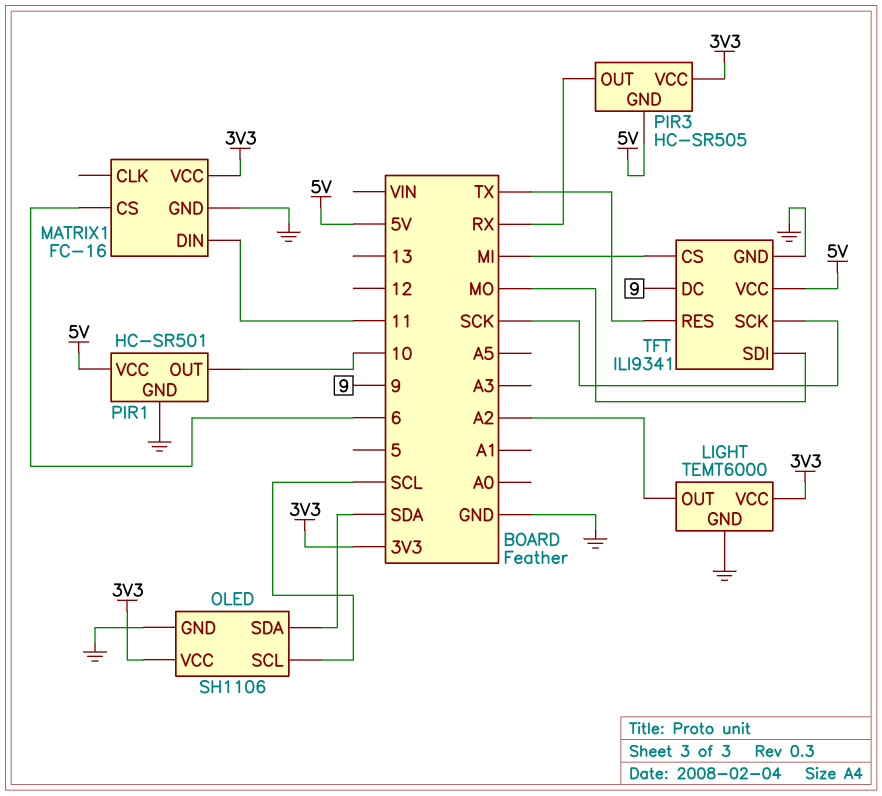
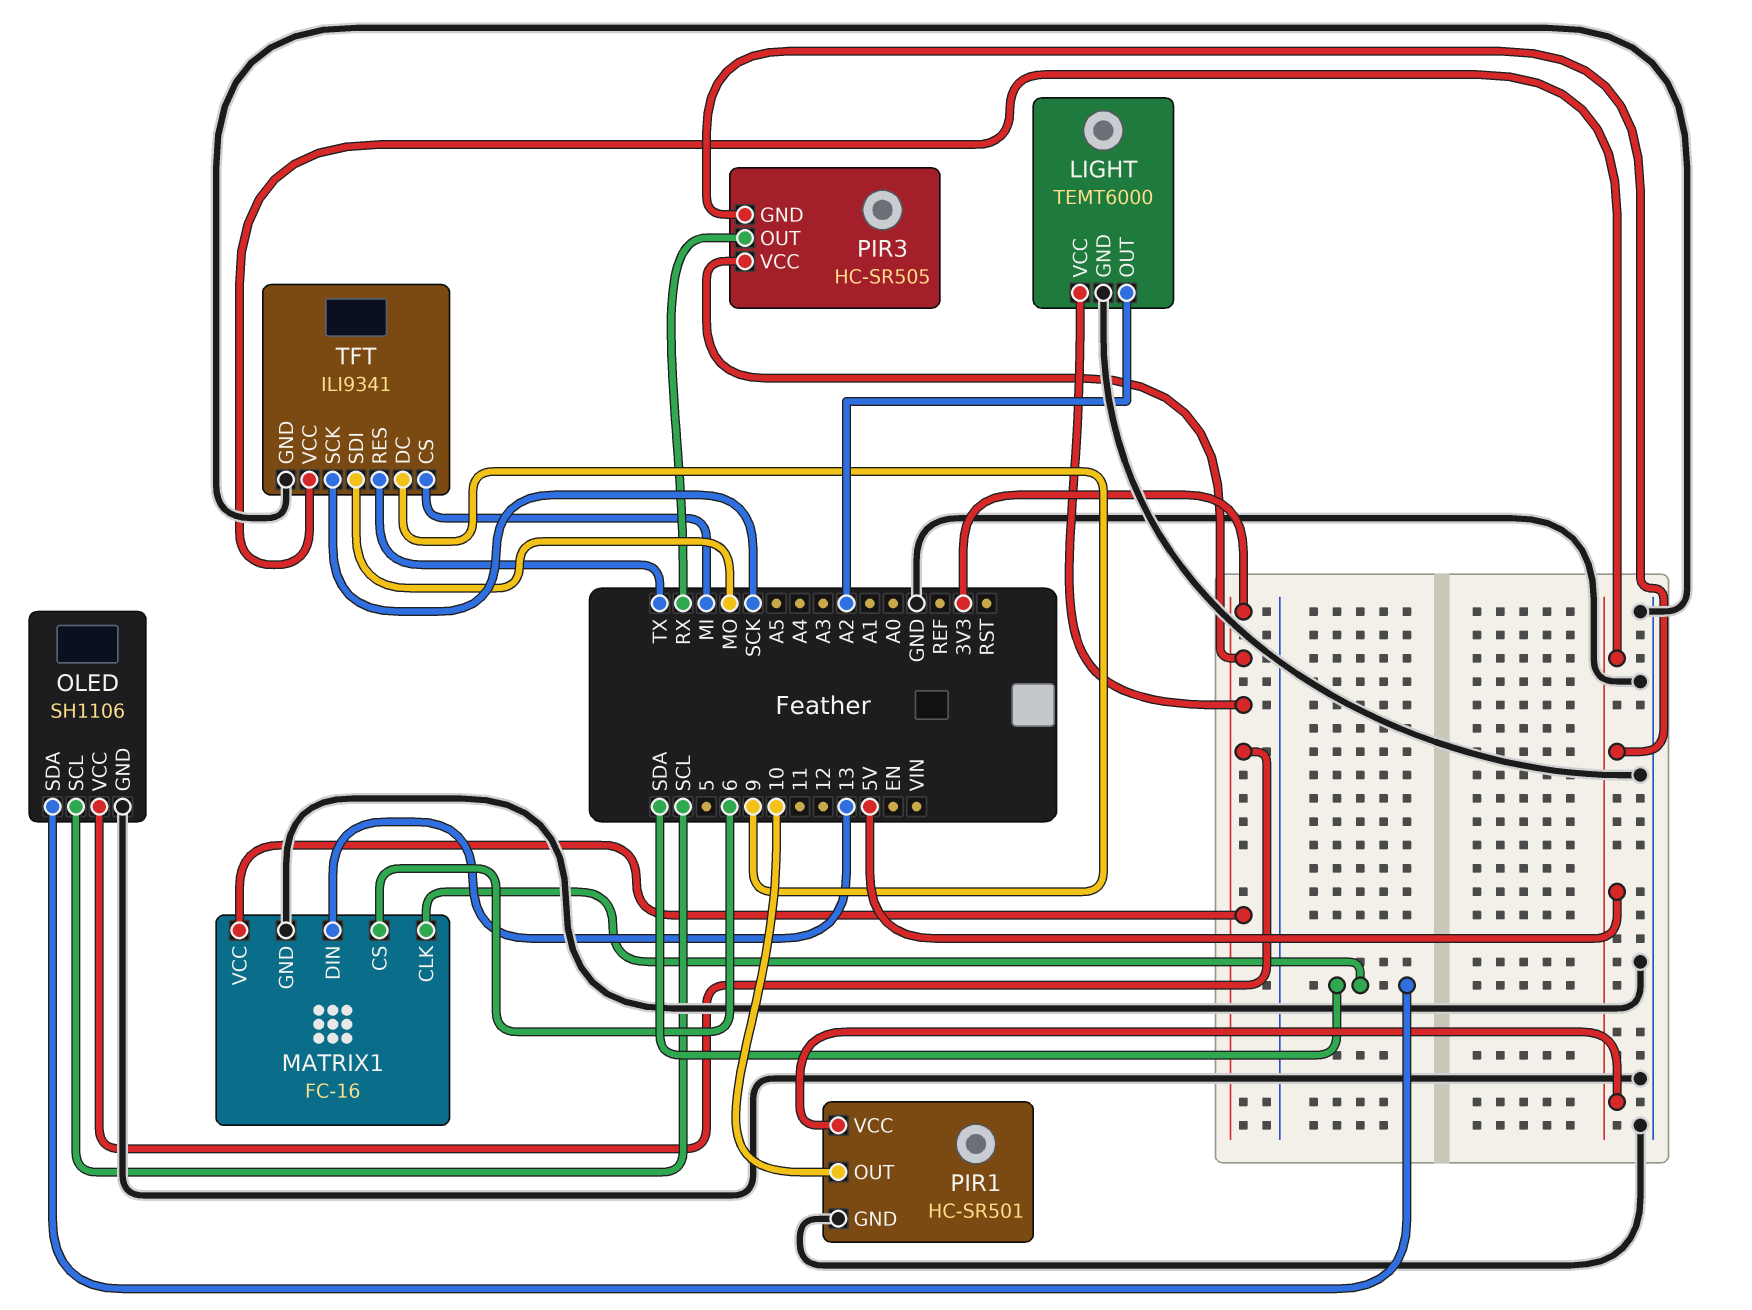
MATRIX1 pin CLK: none -> SDA
MATRIX1 pin DIN: 11 -> 13

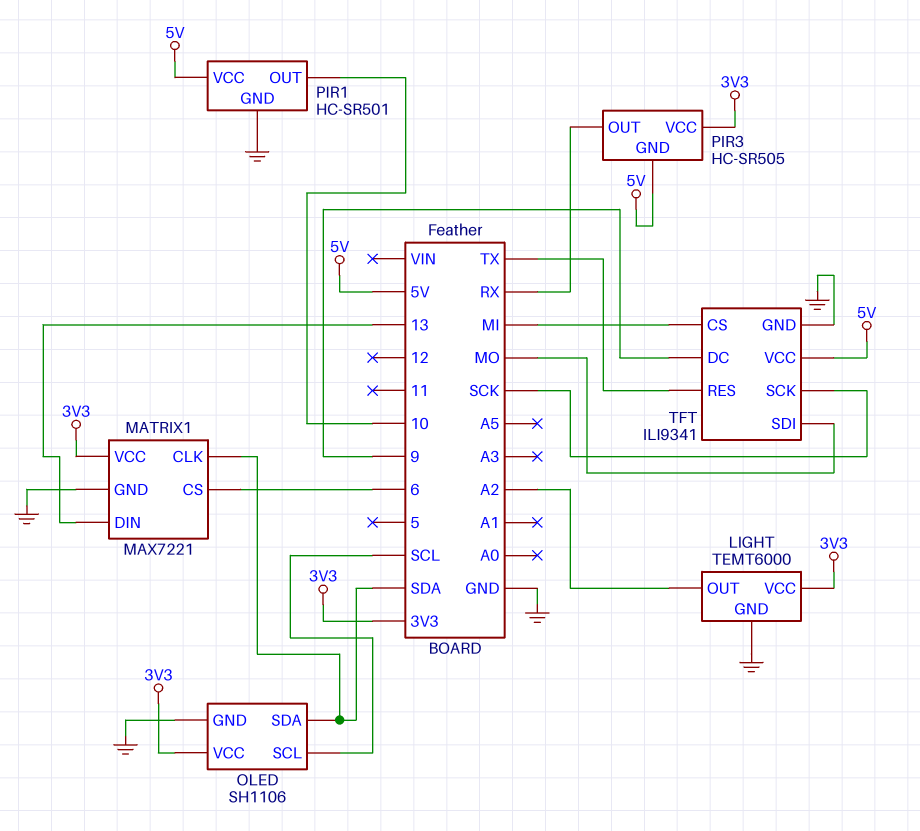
MATRIX1: FC-16 -> MAX7221

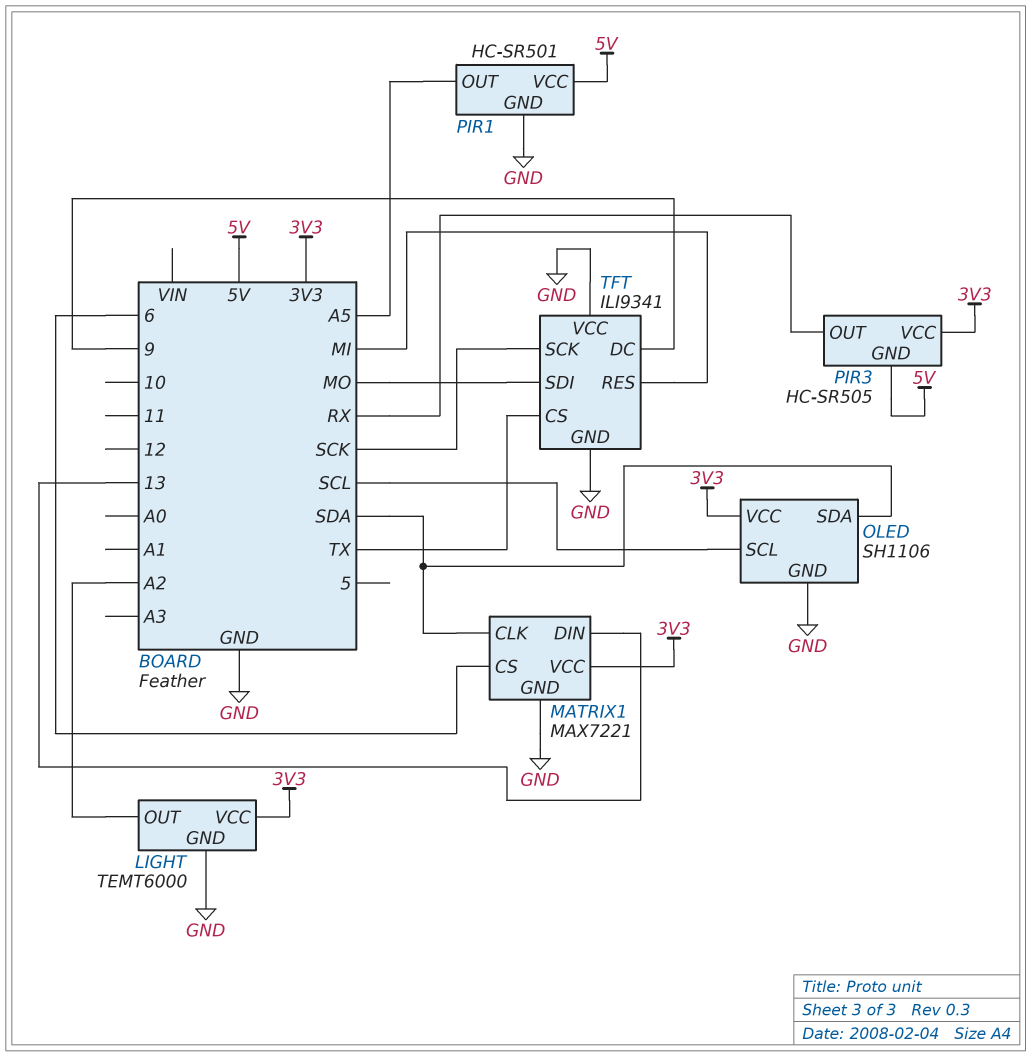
PIR1 pin OUT: 10 -> A5
TFT pin CS: MI -> TX
TFT pin RES: TX -> MI
TFT pin VCC: 5V -> GND

